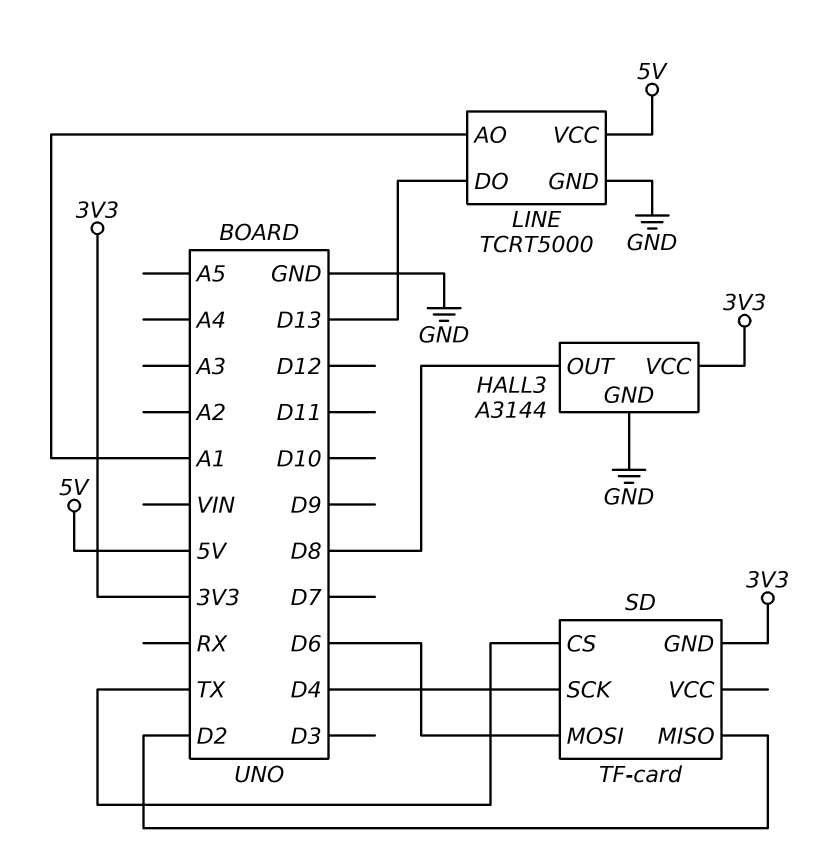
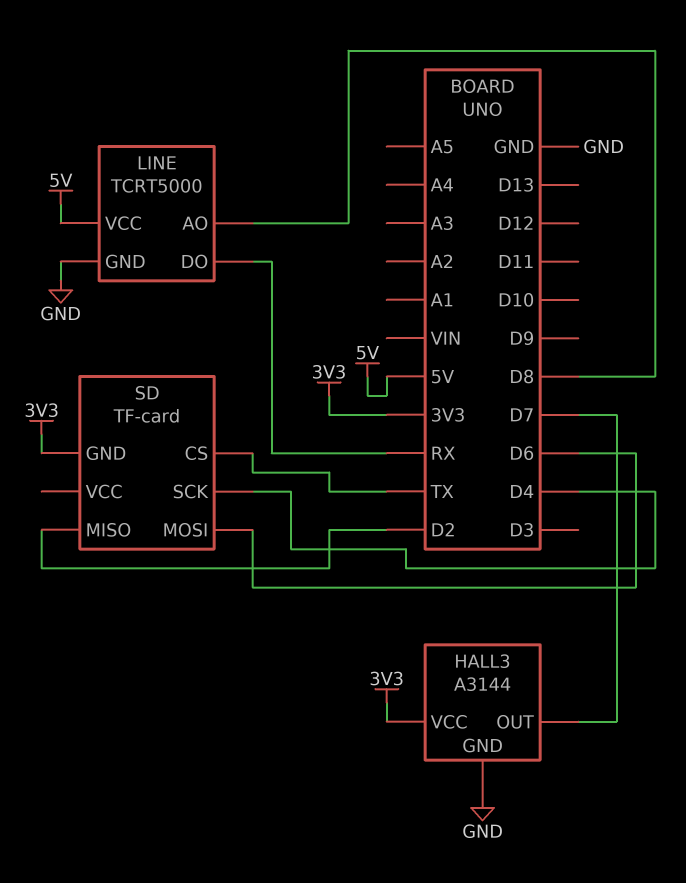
HALL3 pin OUT: D8 -> D7
LINE pin AO: A1 -> D8
LINE pin DO: D13 -> RX

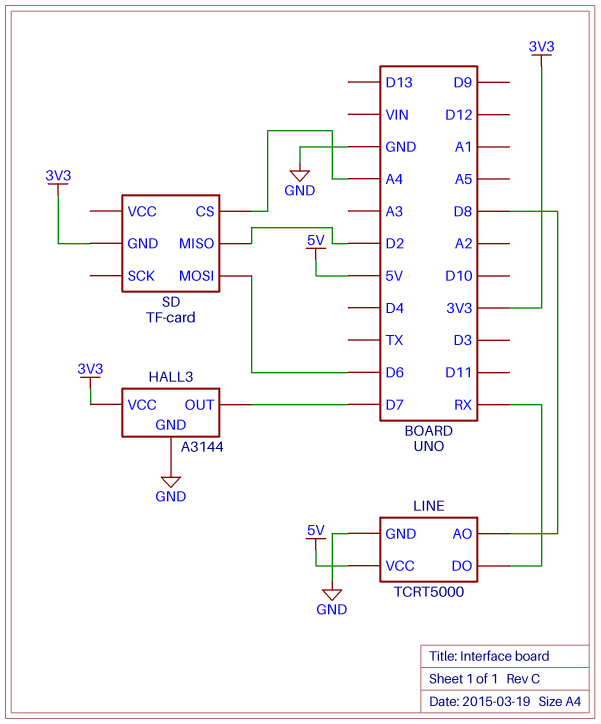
SD pin CS: TX -> A4
SD pin SCK: D4 -> none

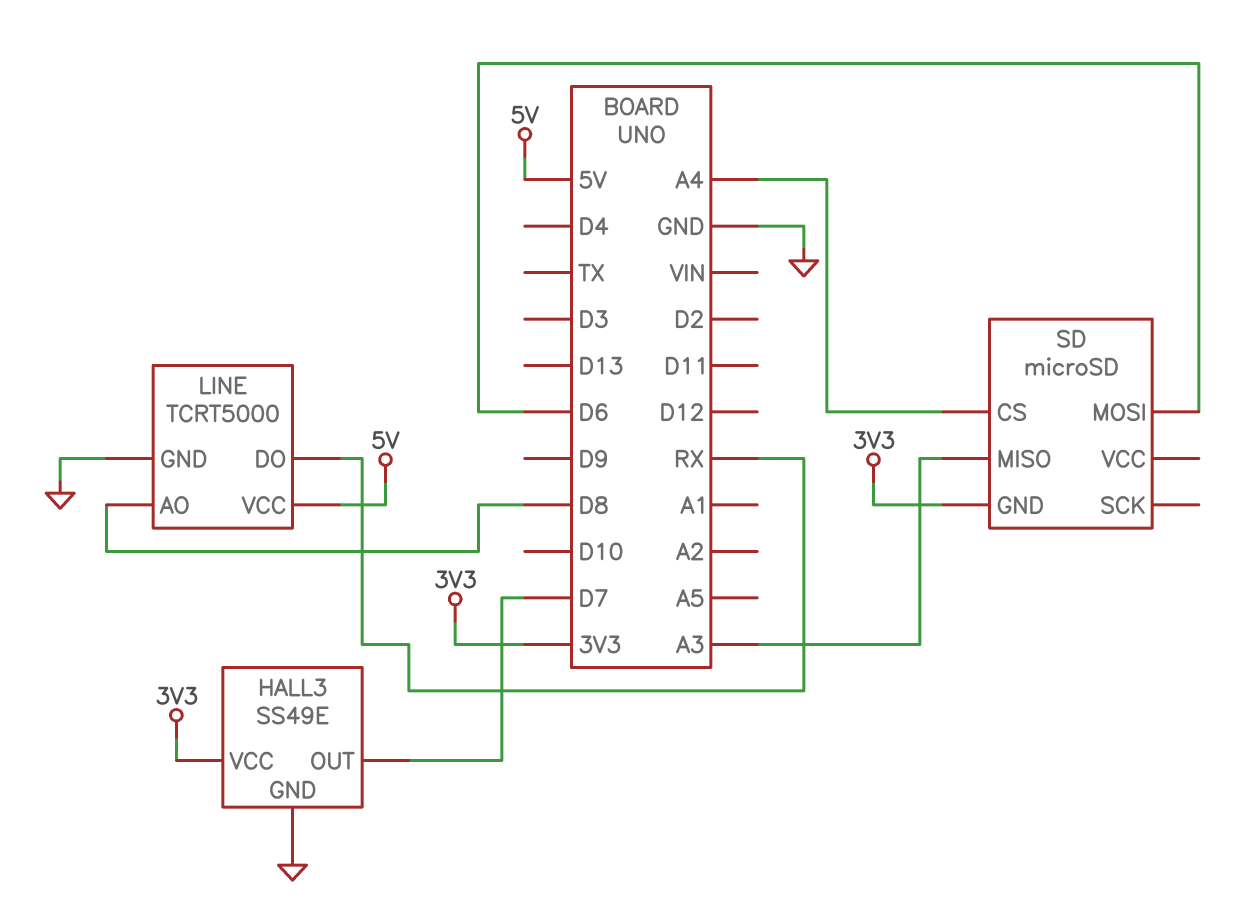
HALL3: A3144 -> SS49E
SD: TF-card -> microSD
SD pin MISO: D2 -> A3

